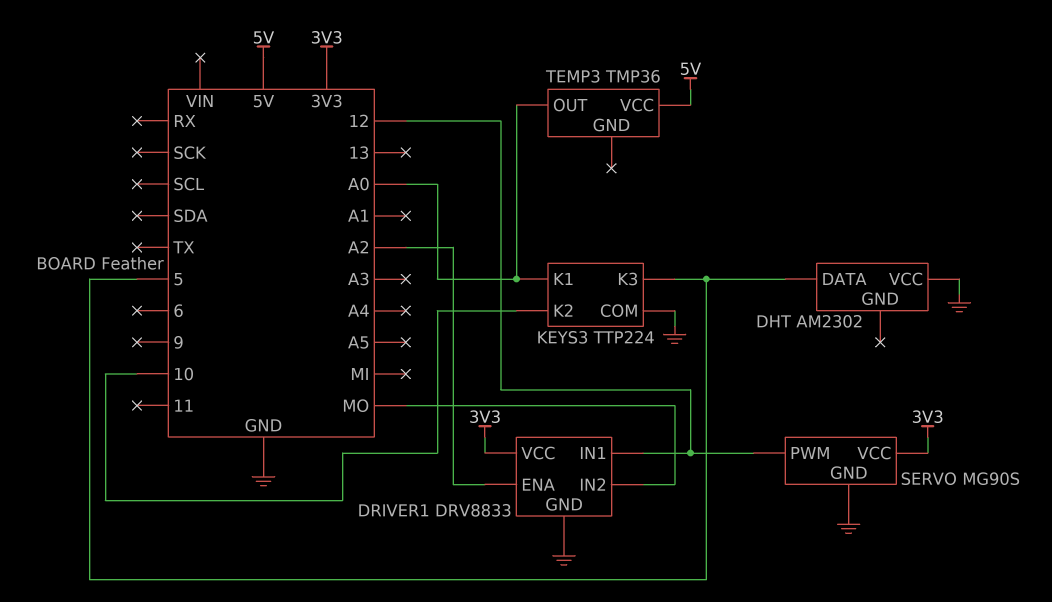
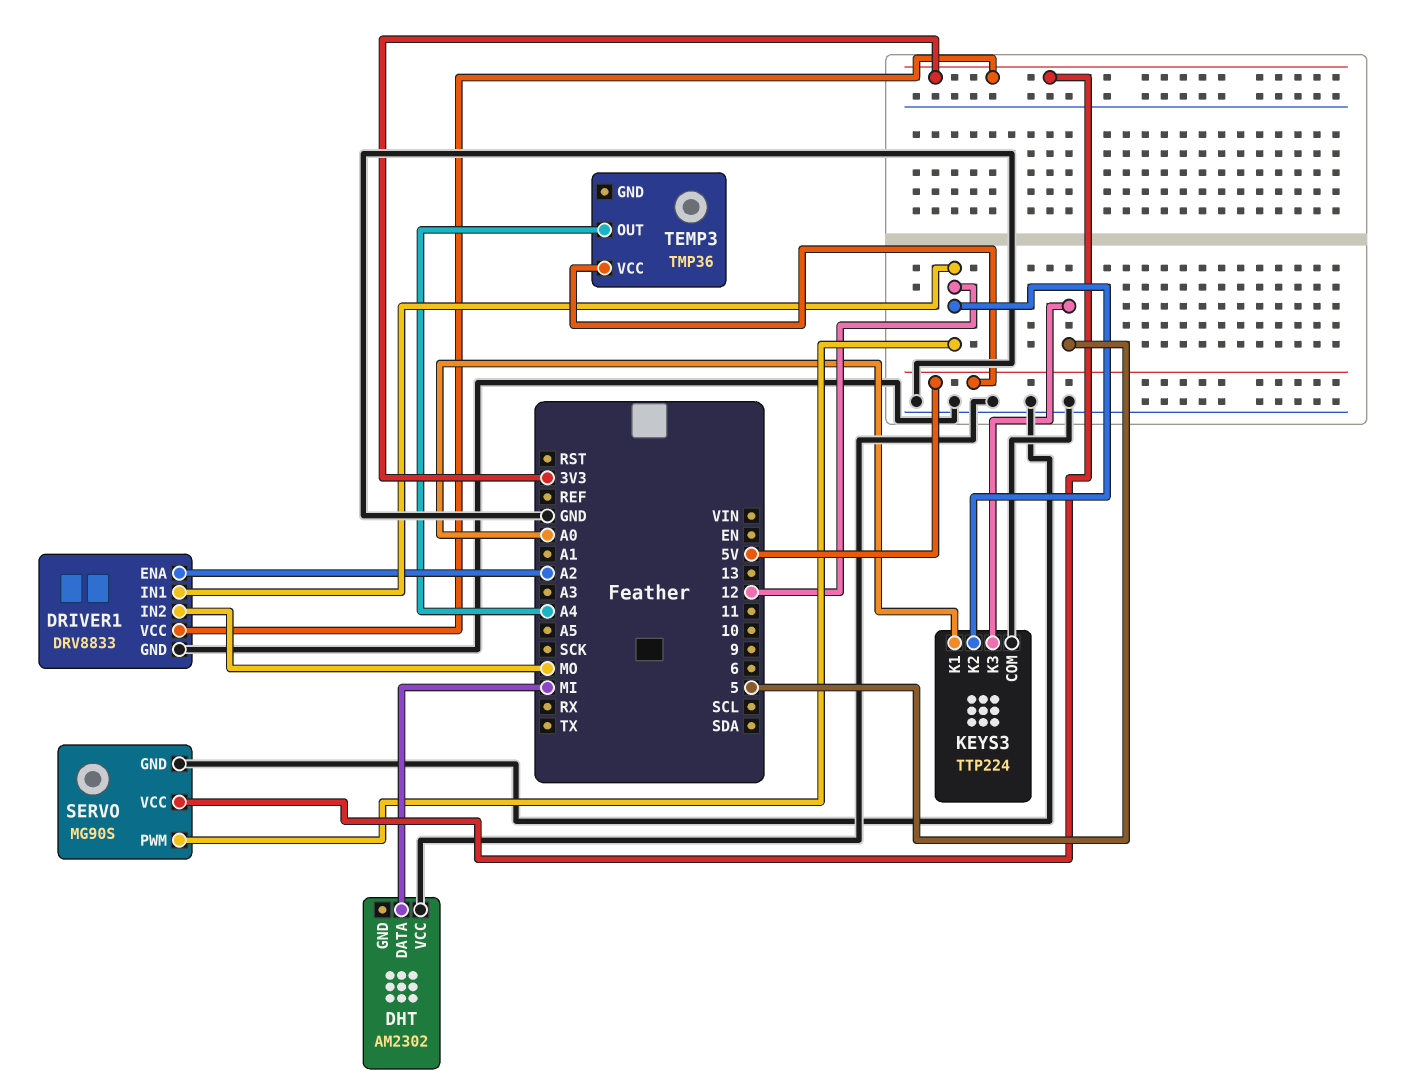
DHT pin DATA: 5 -> MI
KEYS3 pin K2: 10 -> 12
TEMP3 pin OUT: A0 -> A4

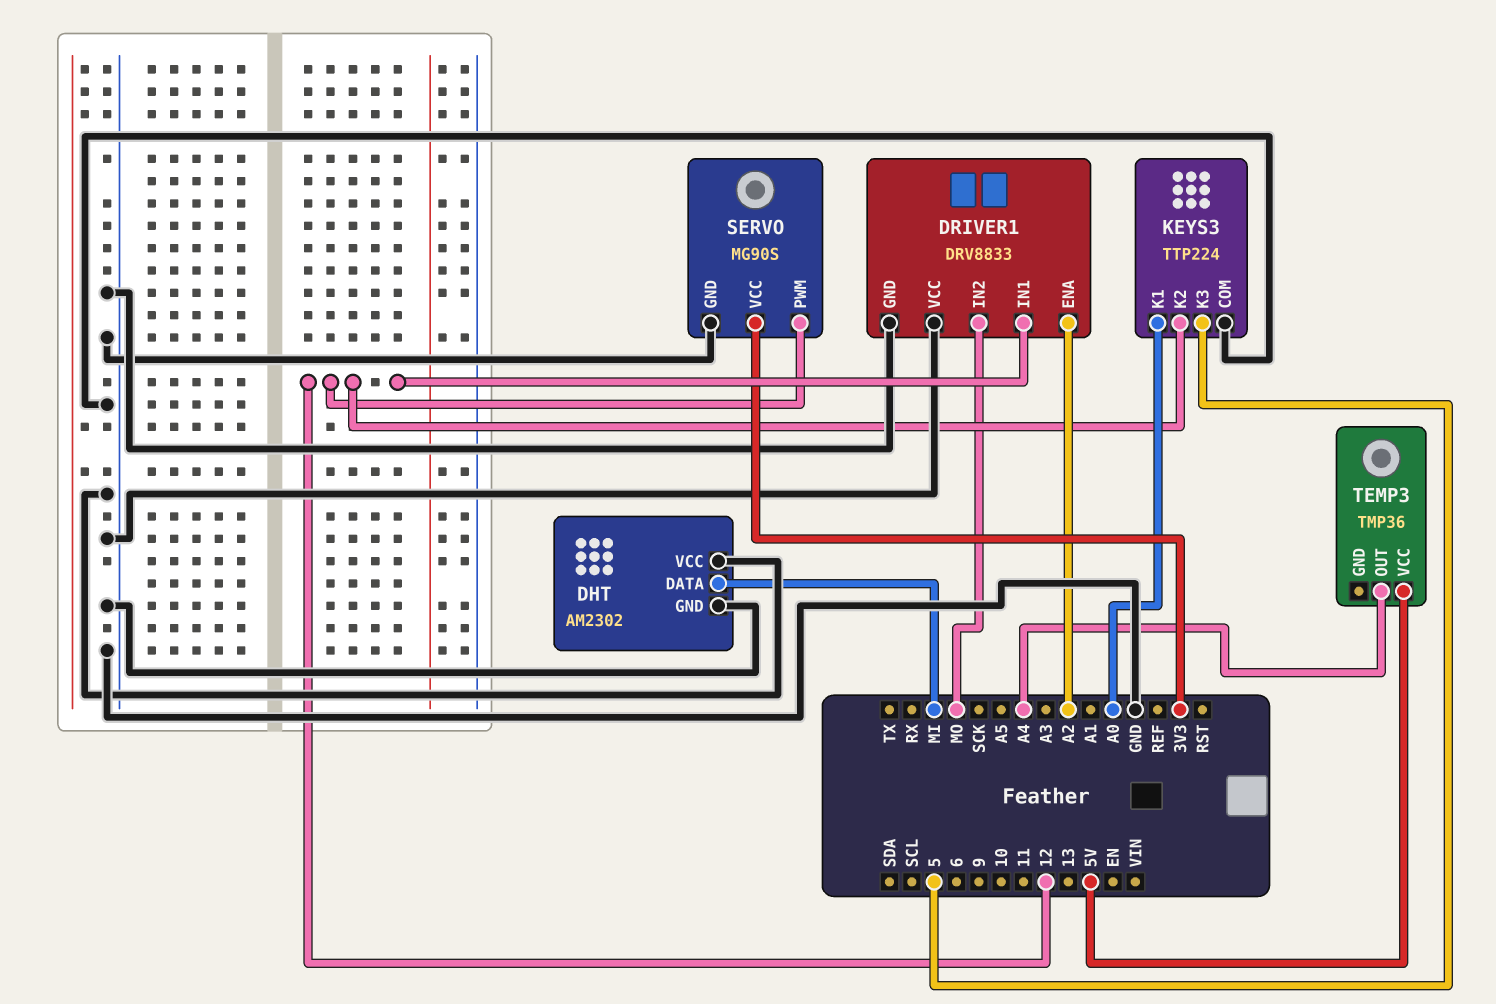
DHT pin GND: none -> GND
DRIVER1 pin VCC: 3V3 -> GND

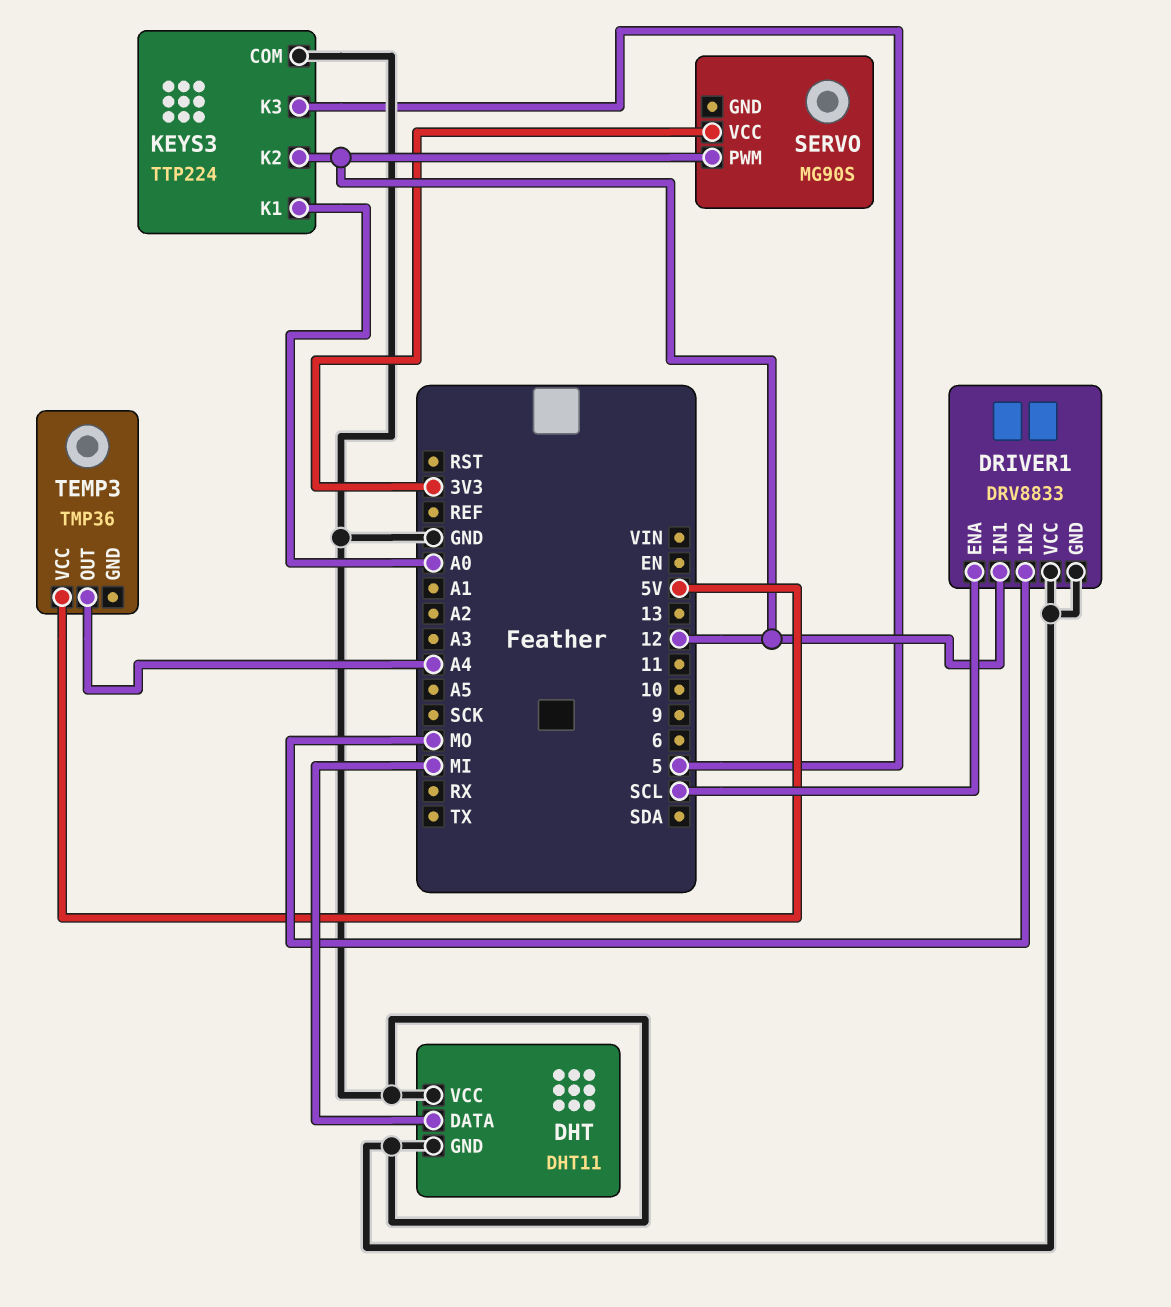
DHT: AM2302 -> DHT11
DRIVER1 pin ENA: A2 -> SCL
SERVO pin GND: GND -> none

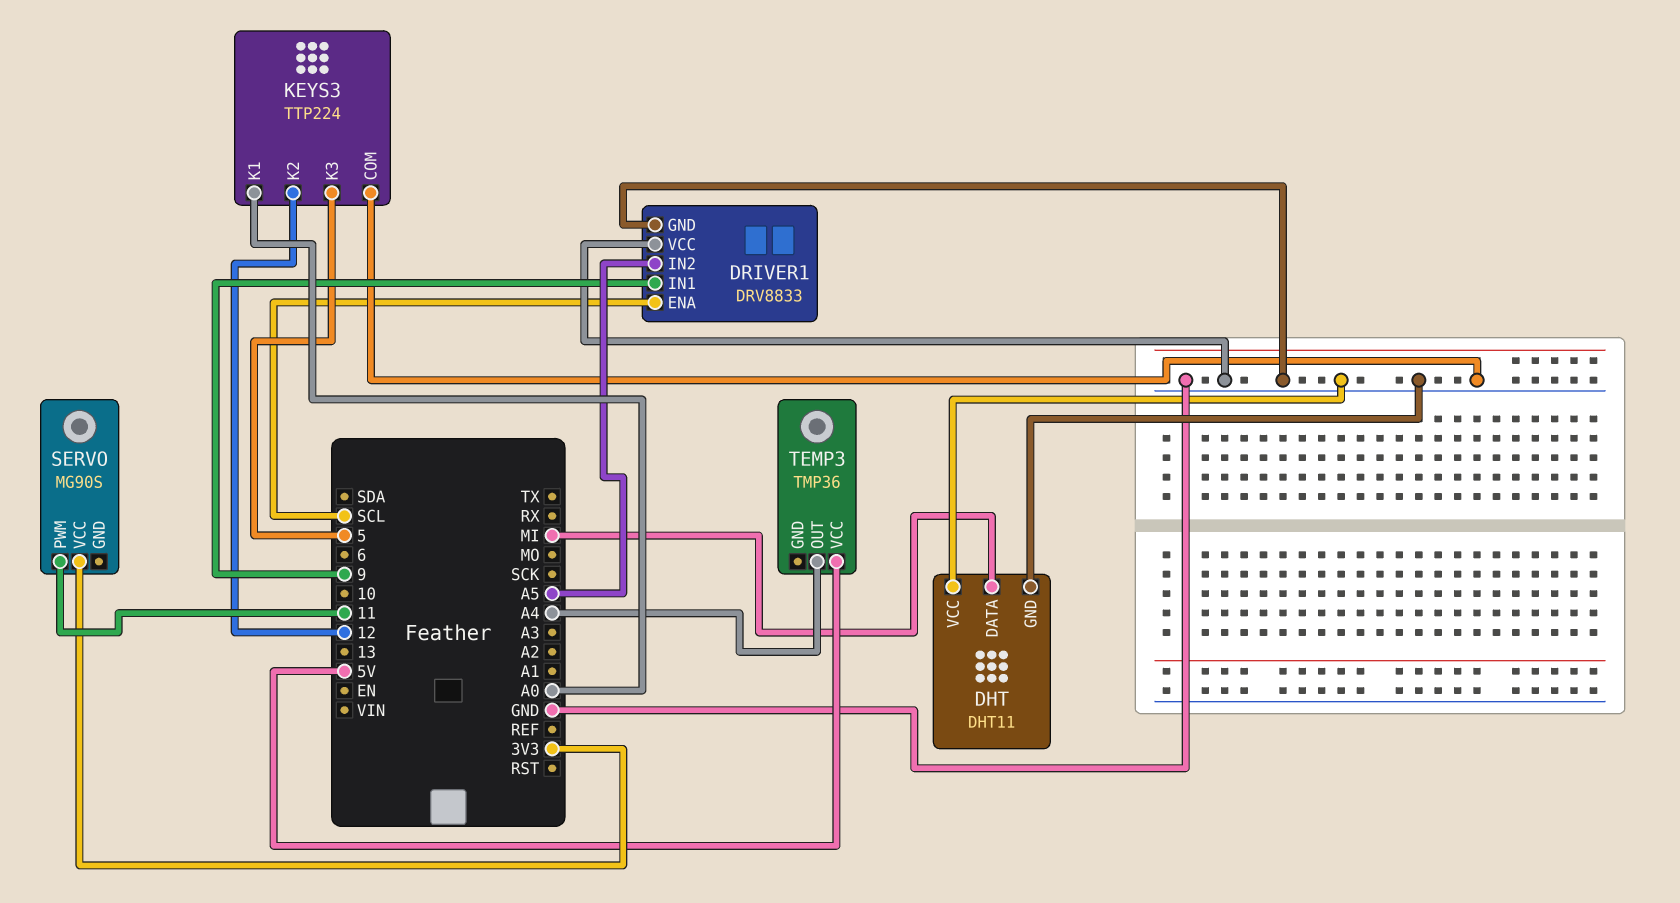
DRIVER1 pin IN1: 12 -> 9
DRIVER1 pin IN2: MO -> A5
SERVO pin PWM: 12 -> 11

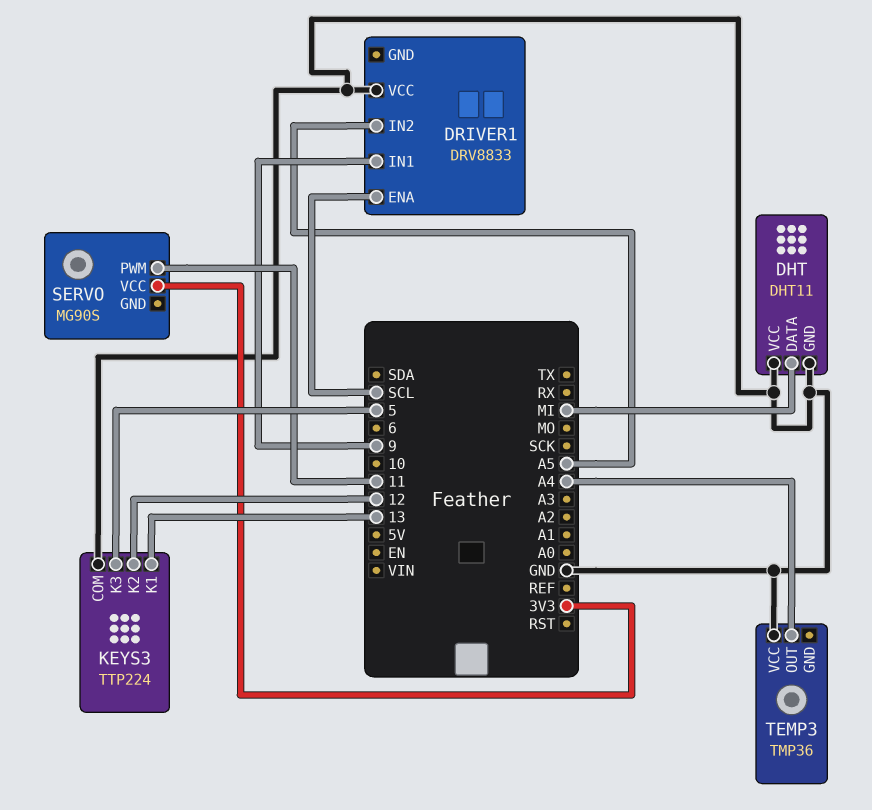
DRIVER1 pin GND: GND -> none
KEYS3 pin K1: A0 -> 13
TEMP3 pin VCC: 5V -> GND

